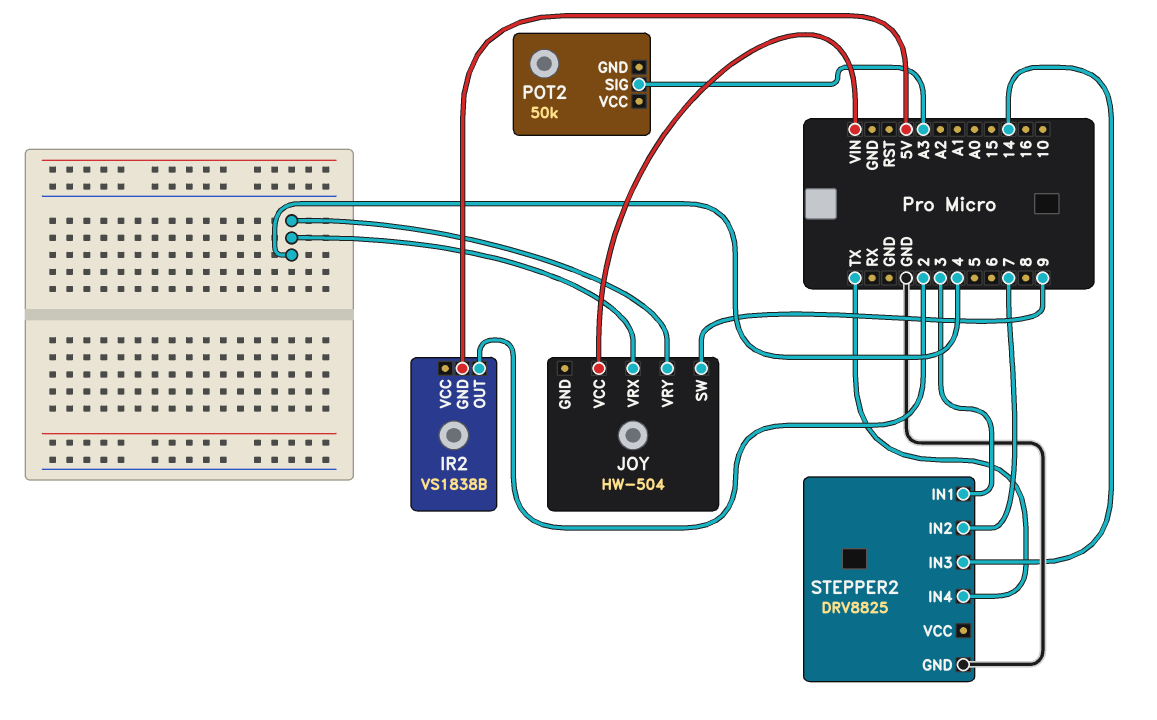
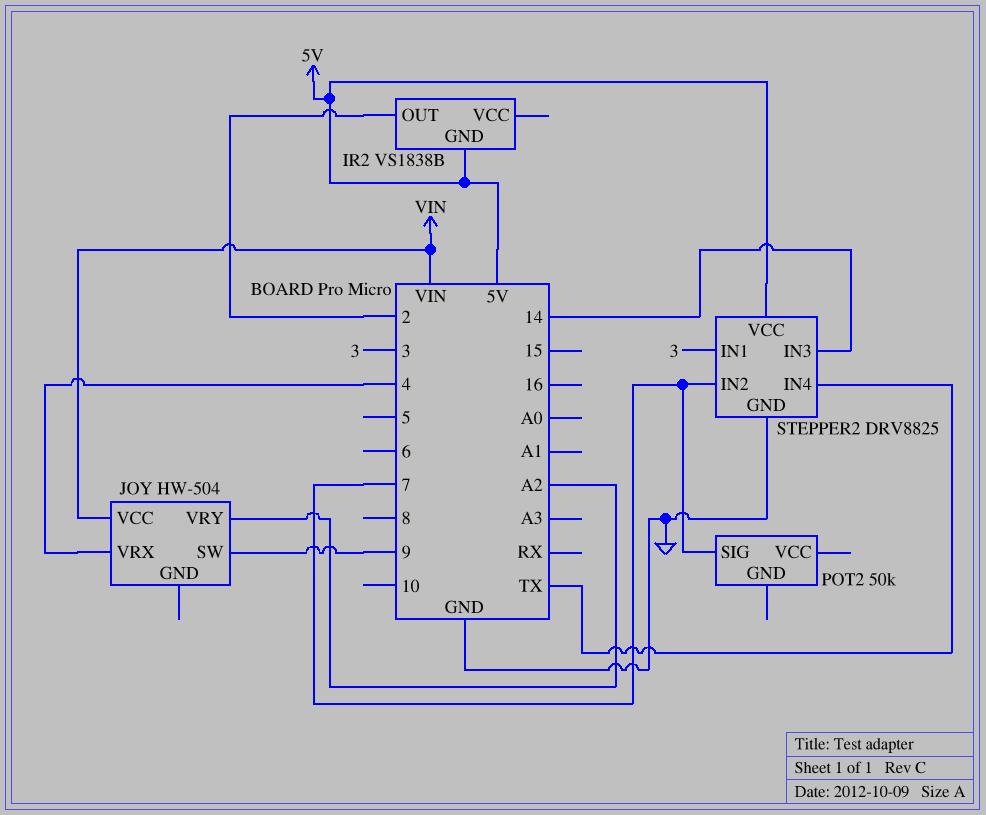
JOY pin VRY: 4 -> A2
POT2 pin SIG: A3 -> 7
STEPPER2 pin VCC: none -> 5V

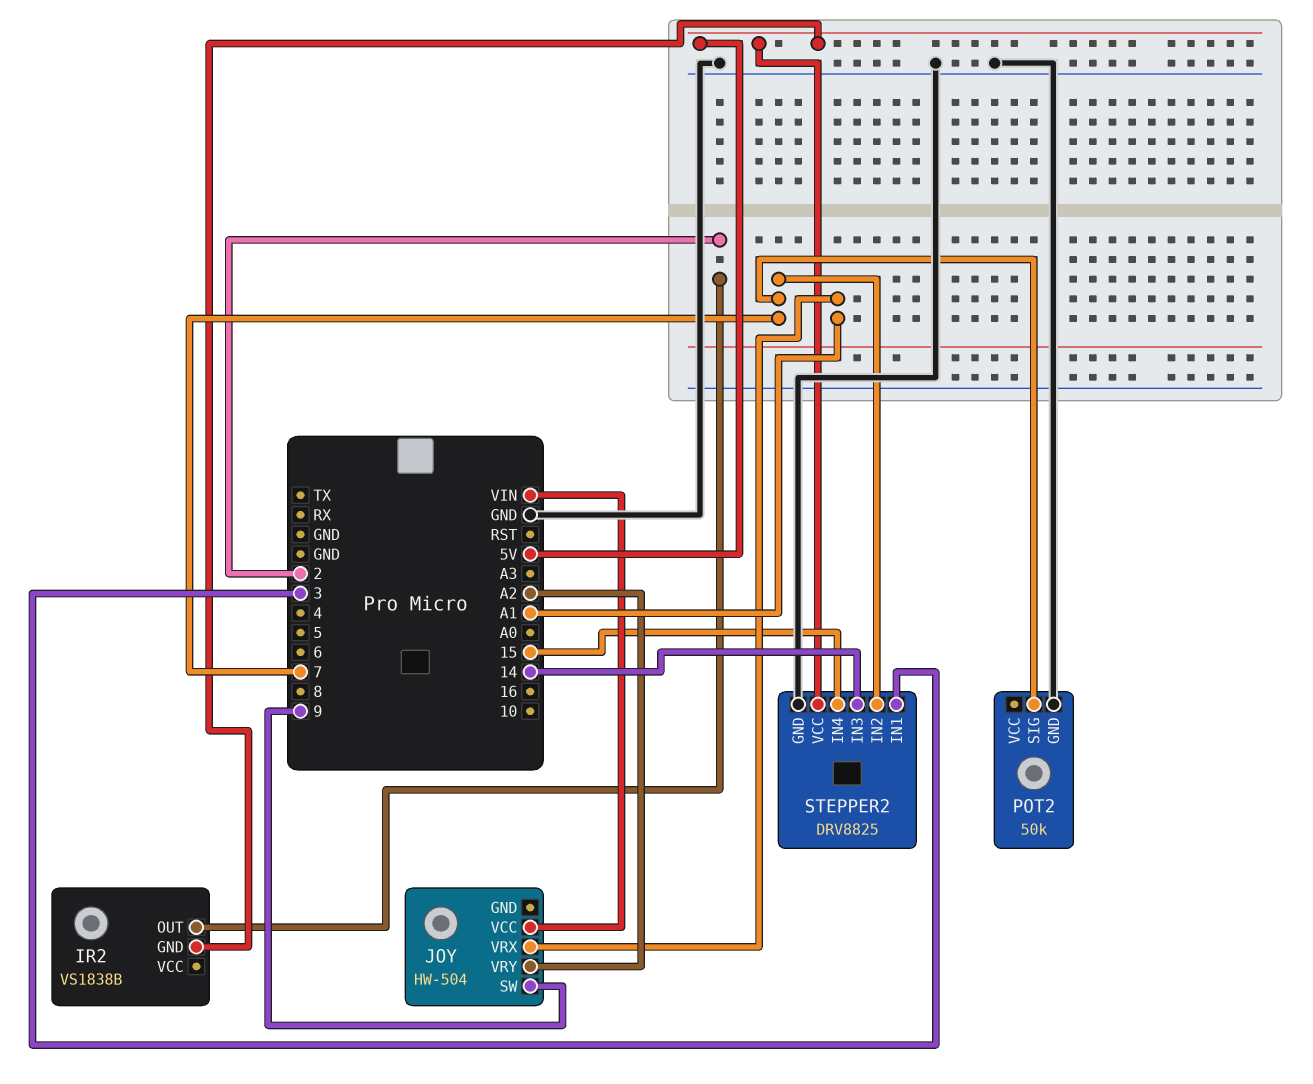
JOY pin VRX: 4 -> A1
POT2 pin GND: none -> GND
STEPPER2 pin IN4: TX -> 15

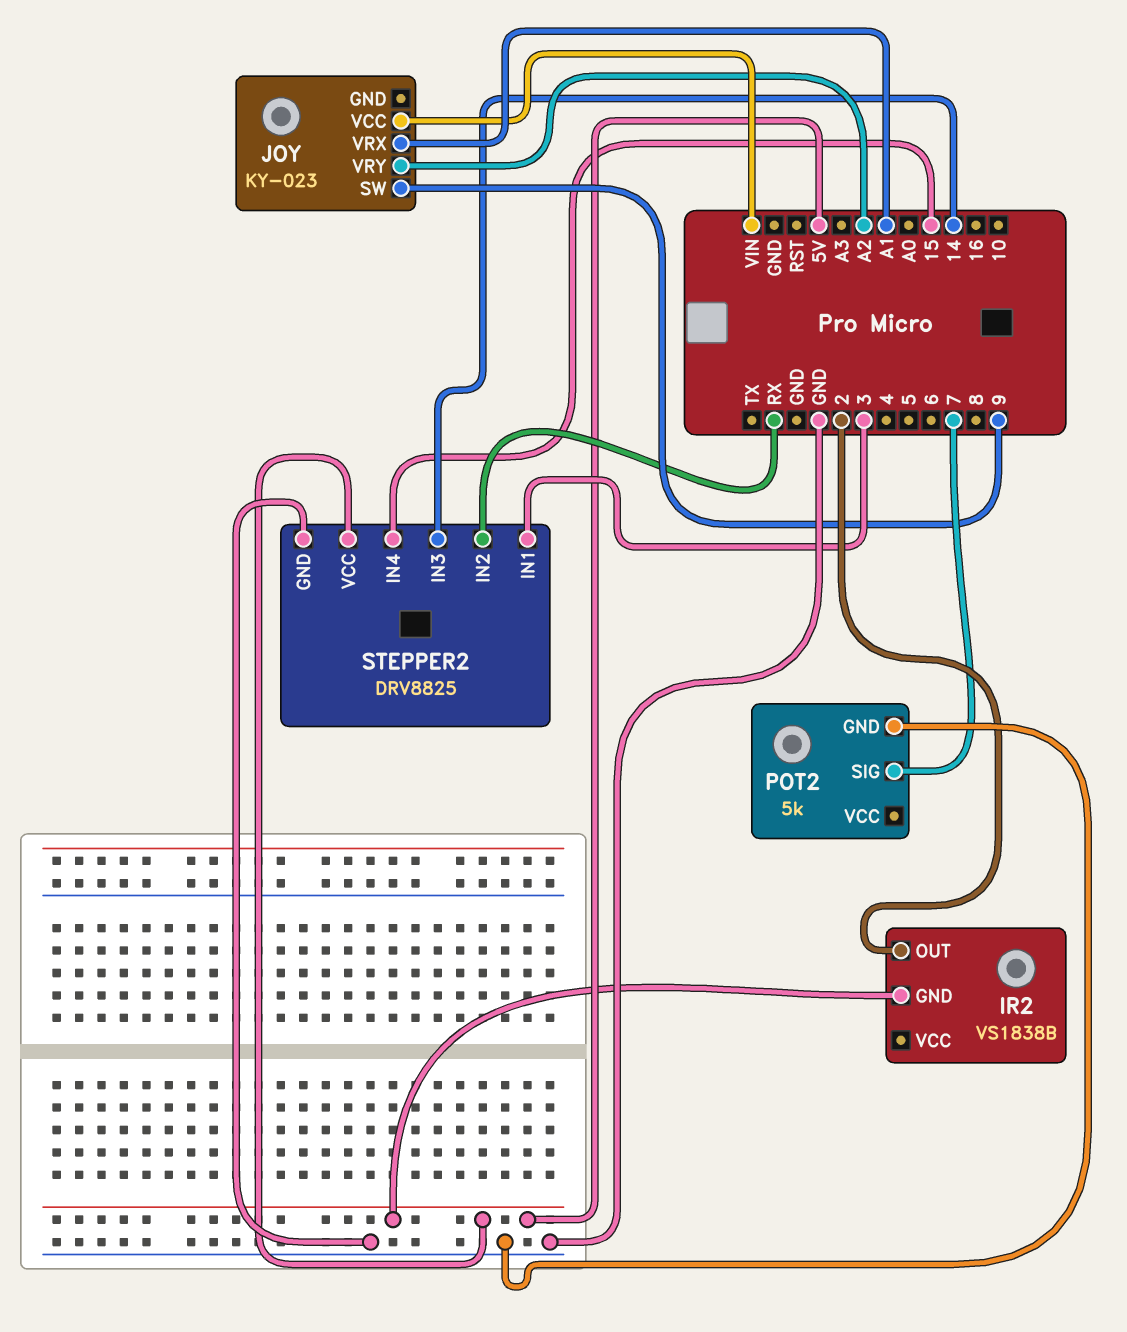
JOY: HW-504 -> KY-023
POT2: 50k -> 5k
STEPPER2 pin IN2: 7 -> RX

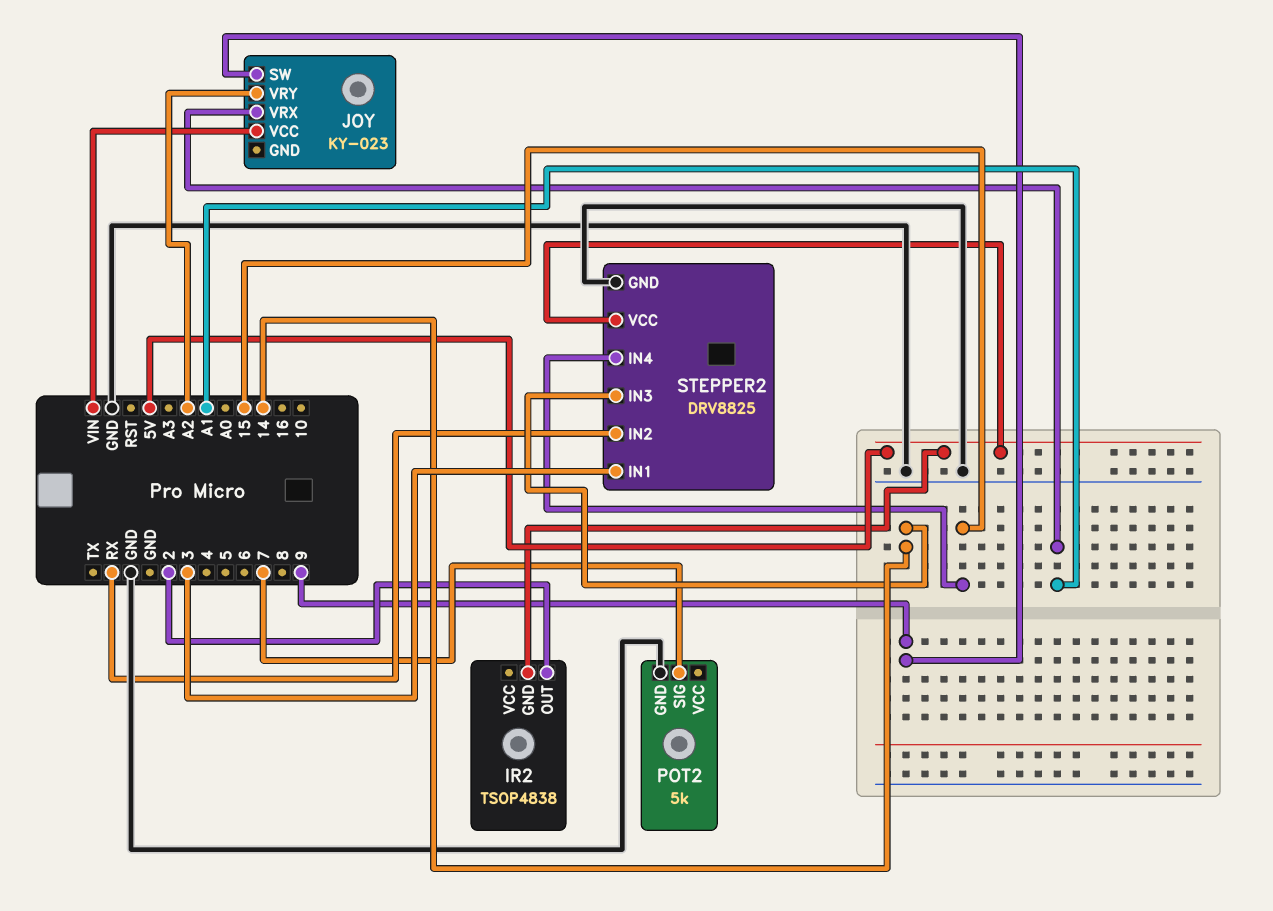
IR2: VS1838B -> TSOP4838

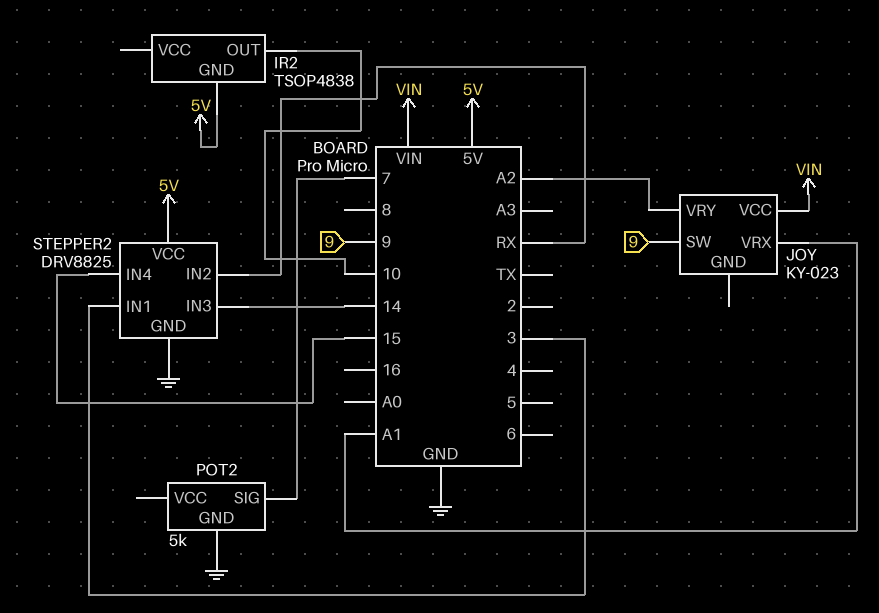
IR2 pin OUT: 2 -> 10

